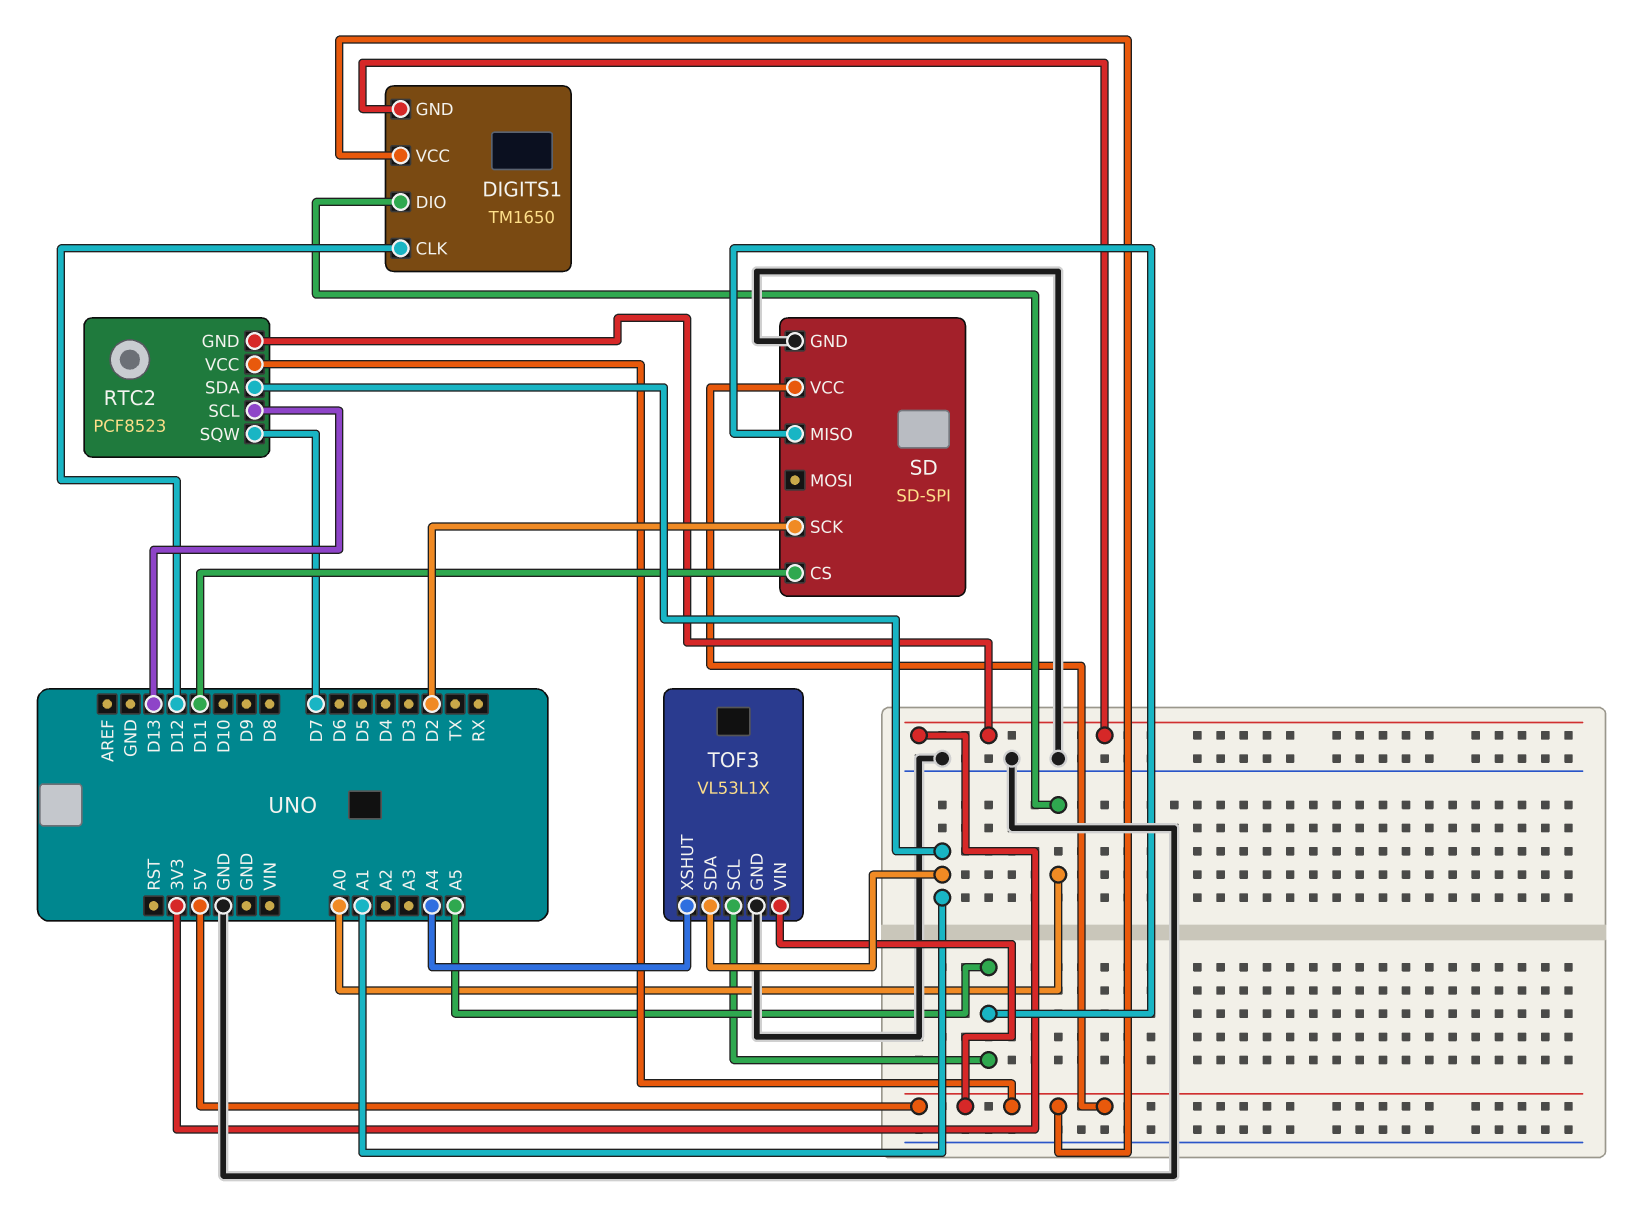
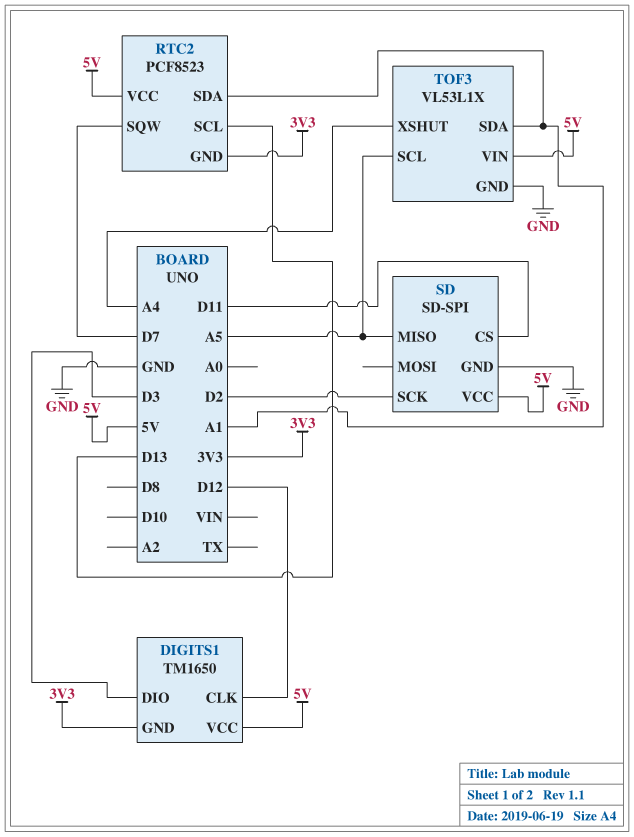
DIGITS1 pin DIO: A0 -> D3

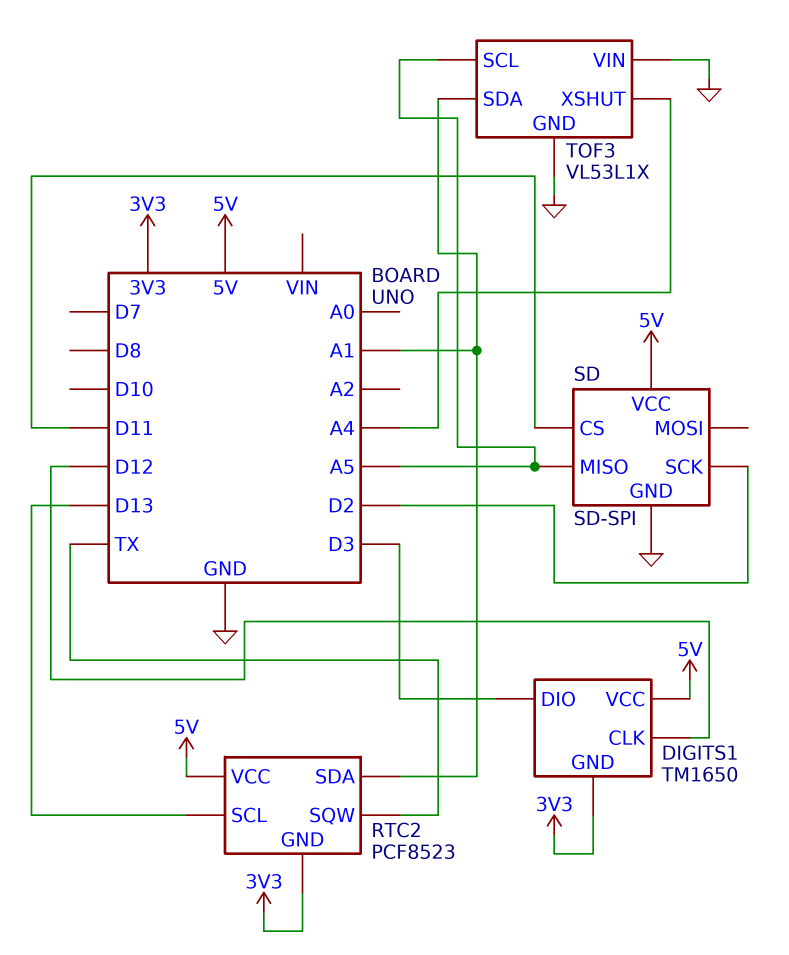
RTC2 pin SQW: D7 -> TX
TOF3 pin VIN: 5V -> GND

